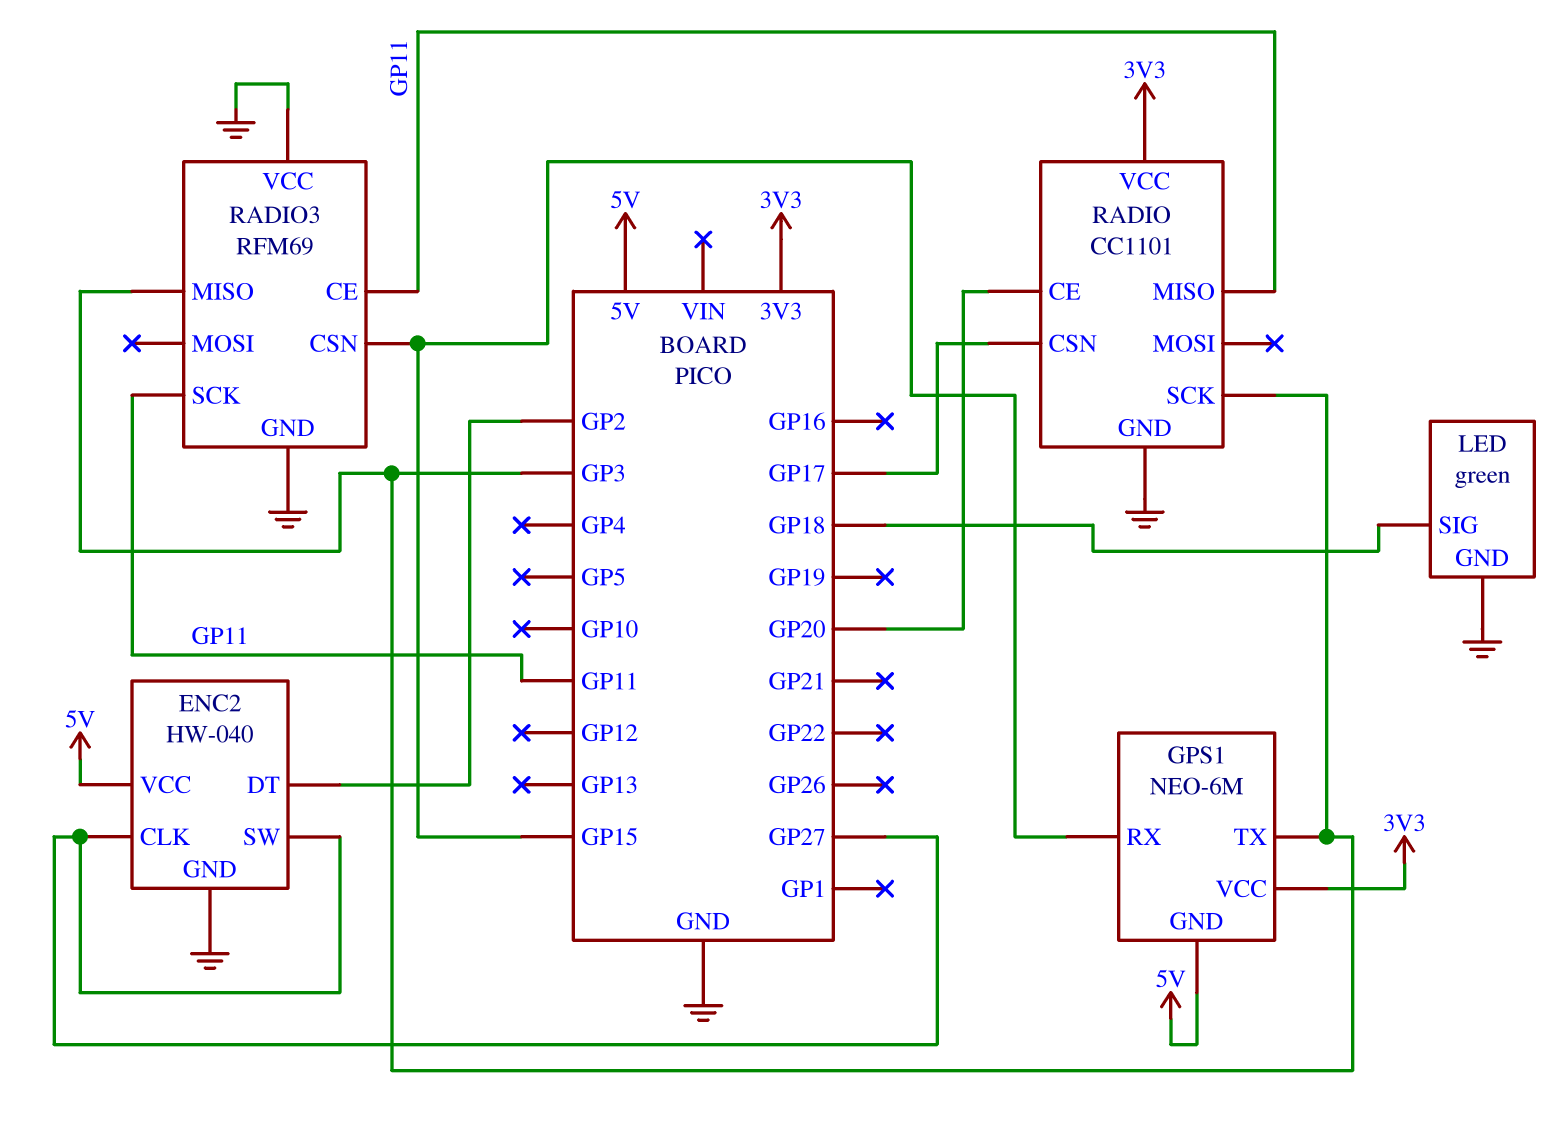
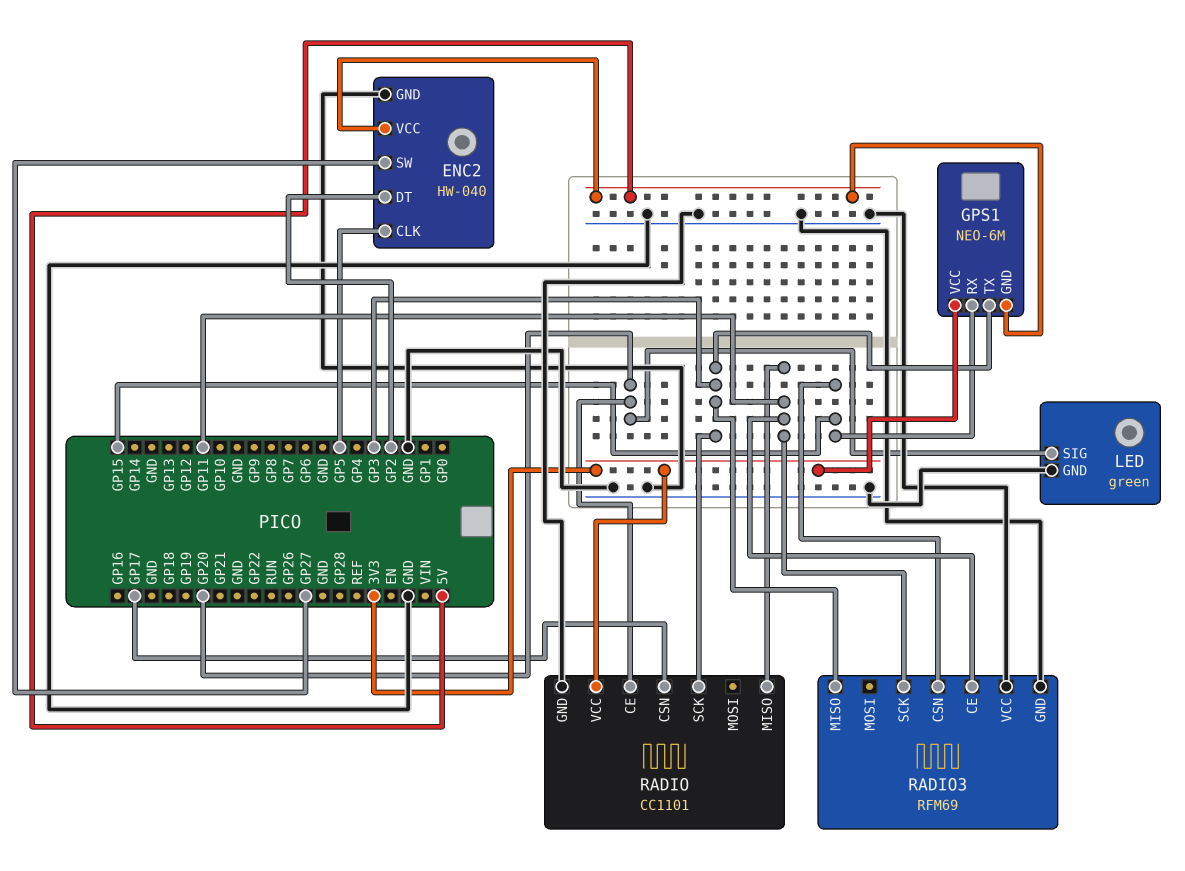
ENC2 pin CLK: GP27 -> GP5
LED pin SIG: GP18 -> GP20

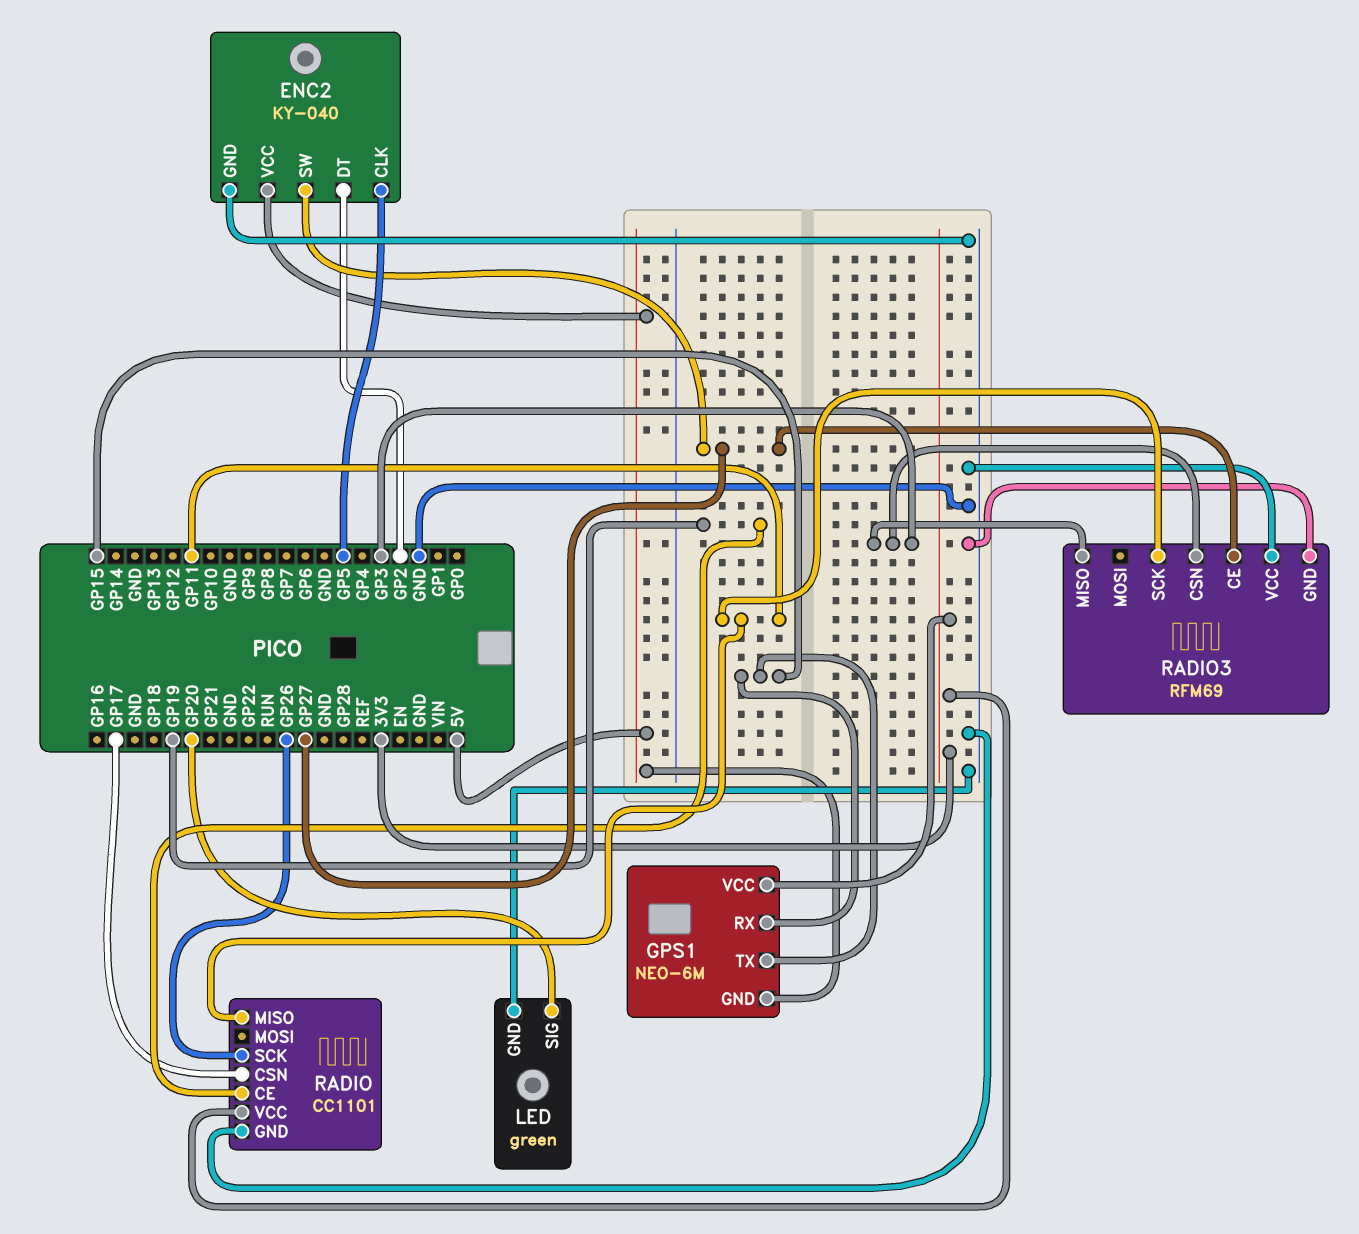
ENC2: HW-040 -> KY-040
GPS1 pin TX: GP3 -> GP15
RADIO pin CE: GP20 -> GP19
RADIO pin SCK: GP3 -> GP26
RADIO3 pin CE: GP11 -> GP27
RADIO3 pin CSN: GP15 -> GP3

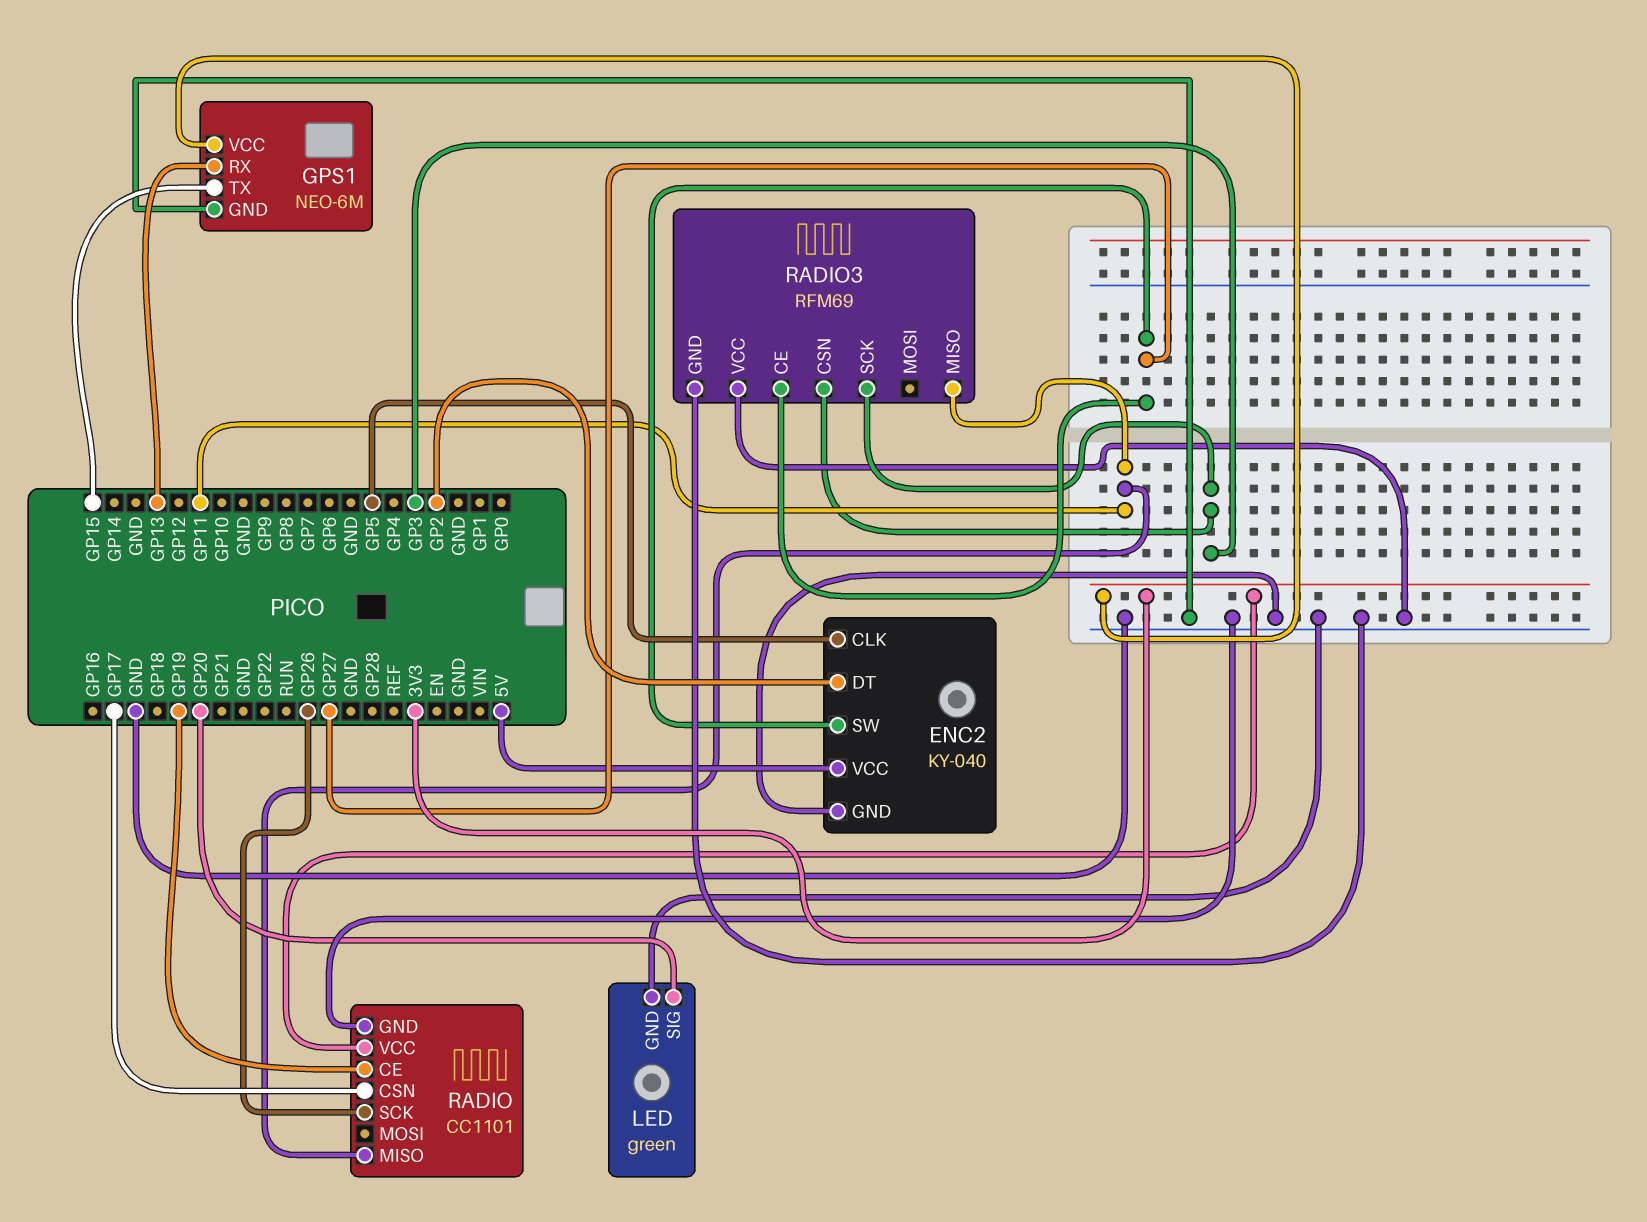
GPS1 pin GND: 5V -> GND
GPS1 pin RX: GP15 -> GP13
RADIO3 pin MISO: GP3 -> GP11
RADIO3 pin SCK: GP11 -> GP3

